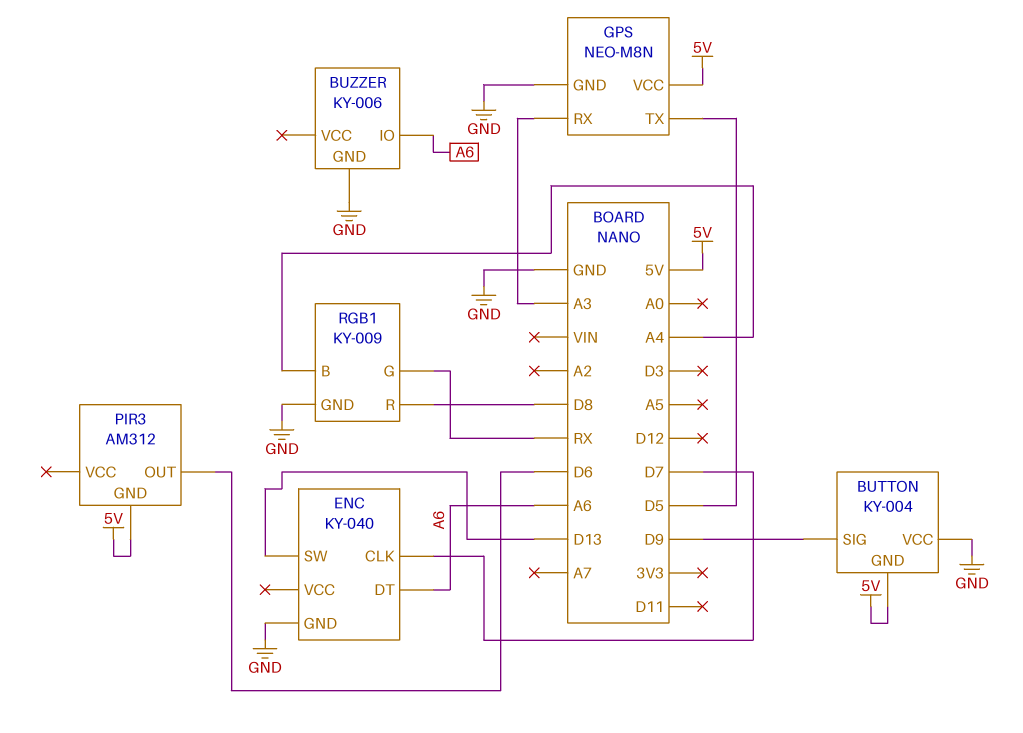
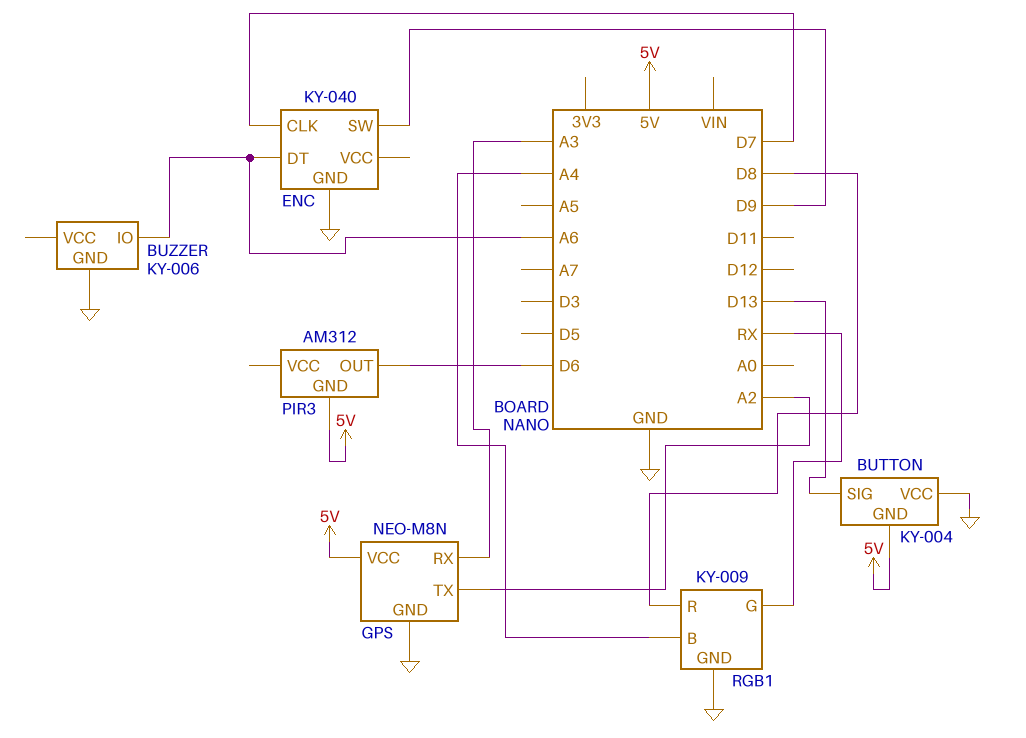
BUTTON pin SIG: D9 -> D13
ENC pin SW: D13 -> D9
GPS pin TX: D5 -> A2

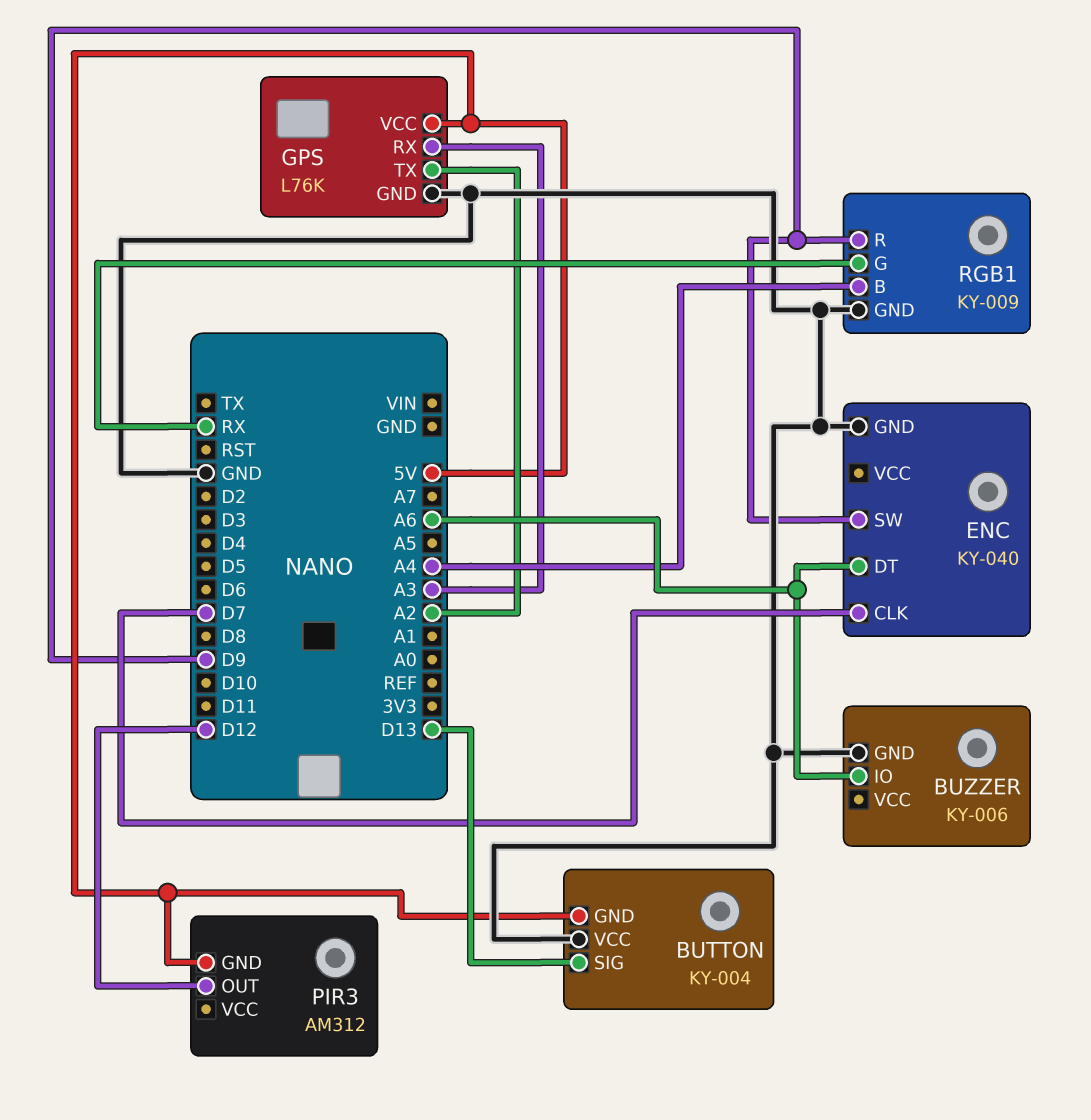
GPS: NEO-M8N -> L76K
PIR3 pin OUT: D6 -> D12
RGB1 pin R: D8 -> D9

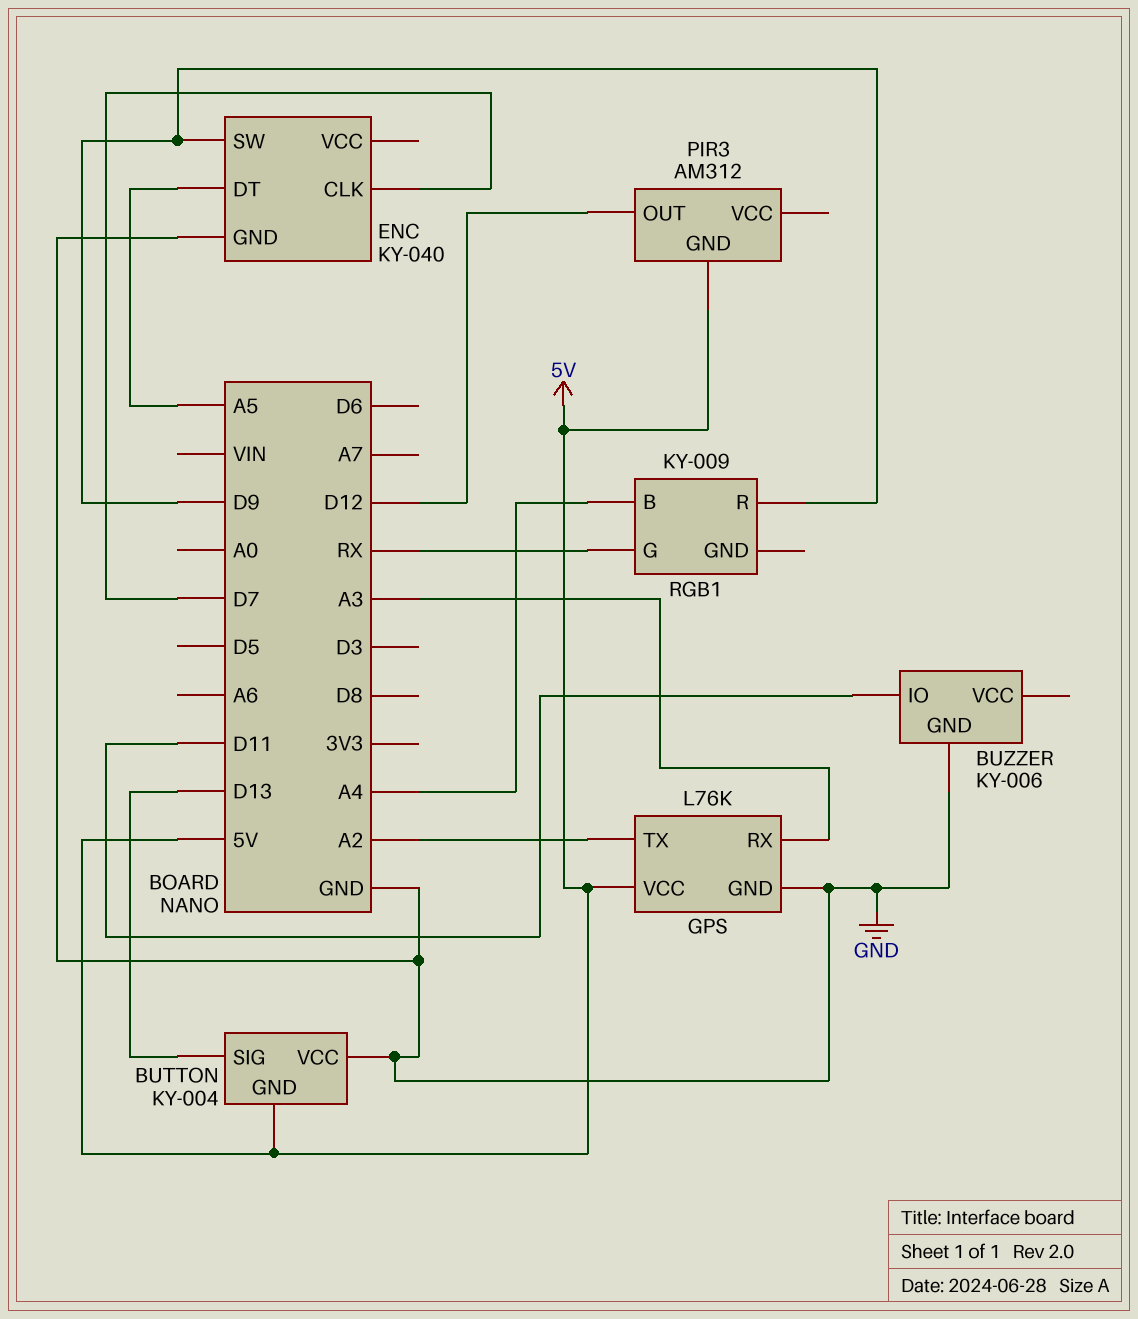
BUZZER pin IO: A6 -> D11
ENC pin DT: A6 -> A5
RGB1 pin GND: GND -> none

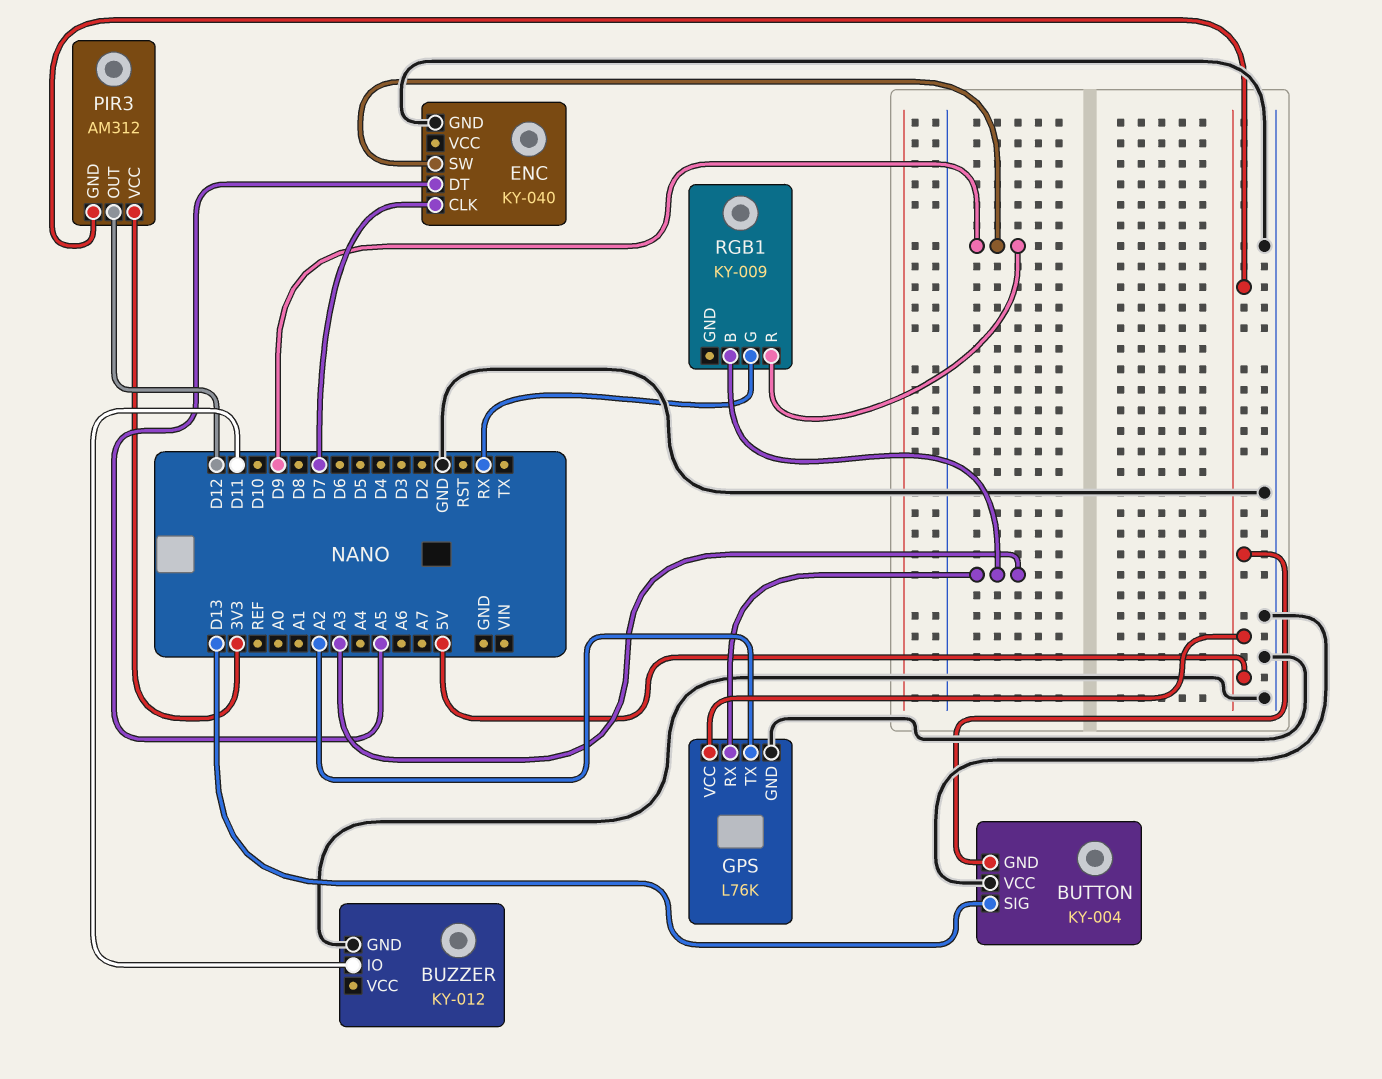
BUZZER: KY-006 -> KY-012
PIR3 pin VCC: none -> 3V3
RGB1 pin B: A4 -> A3

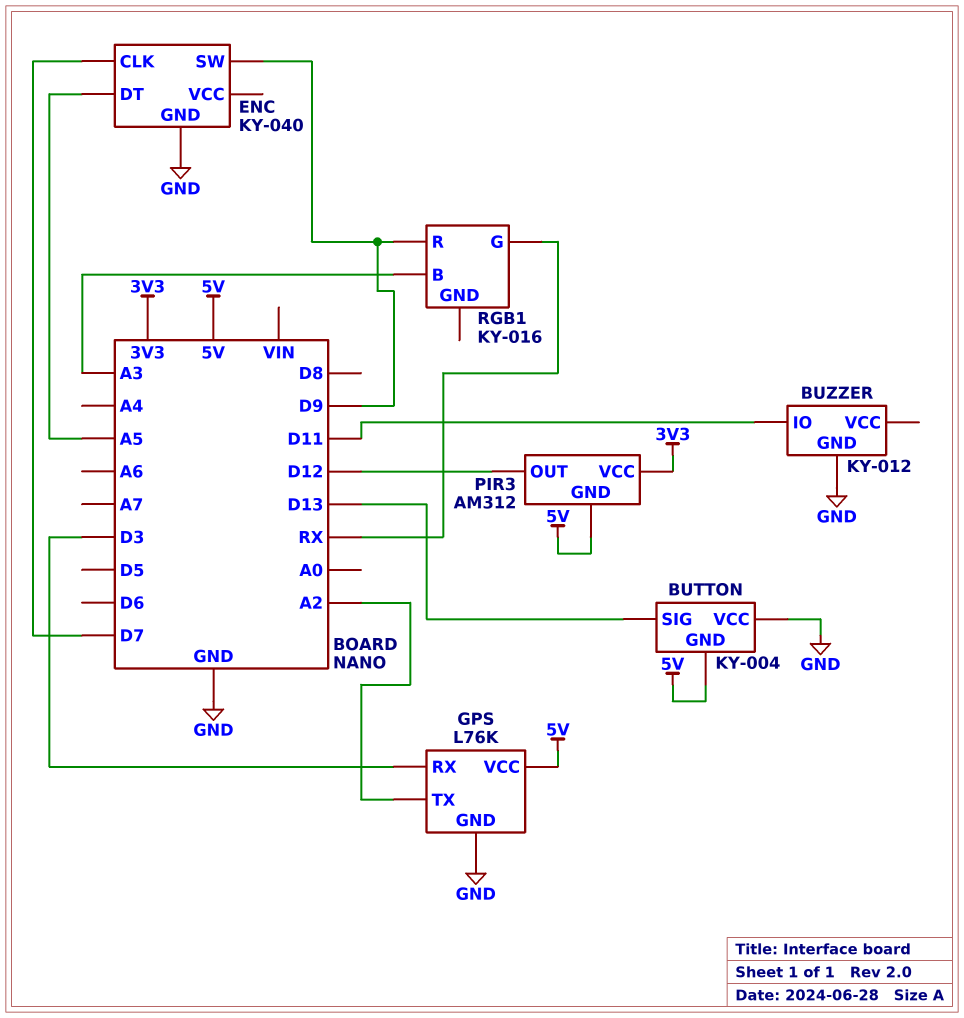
GPS pin RX: A3 -> D3
RGB1: KY-009 -> KY-016

